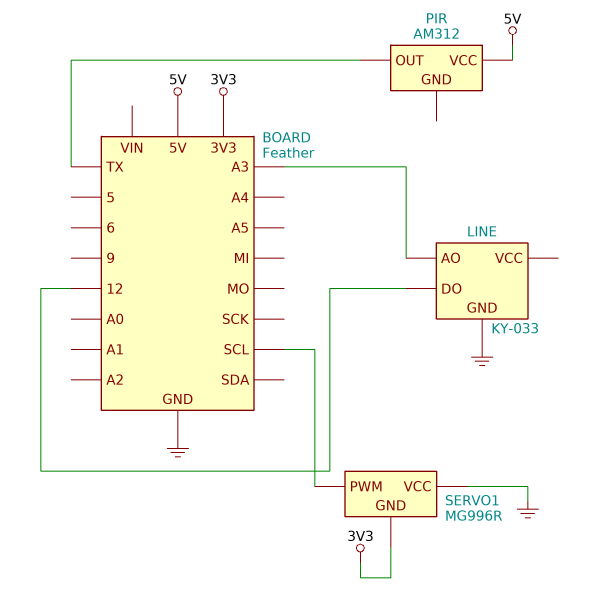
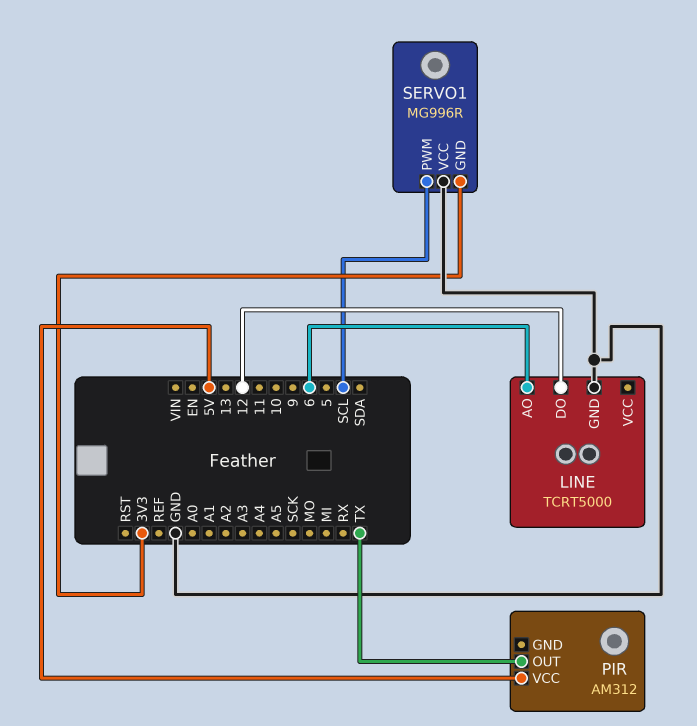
LINE: KY-033 -> TCRT5000
LINE pin AO: A3 -> 6

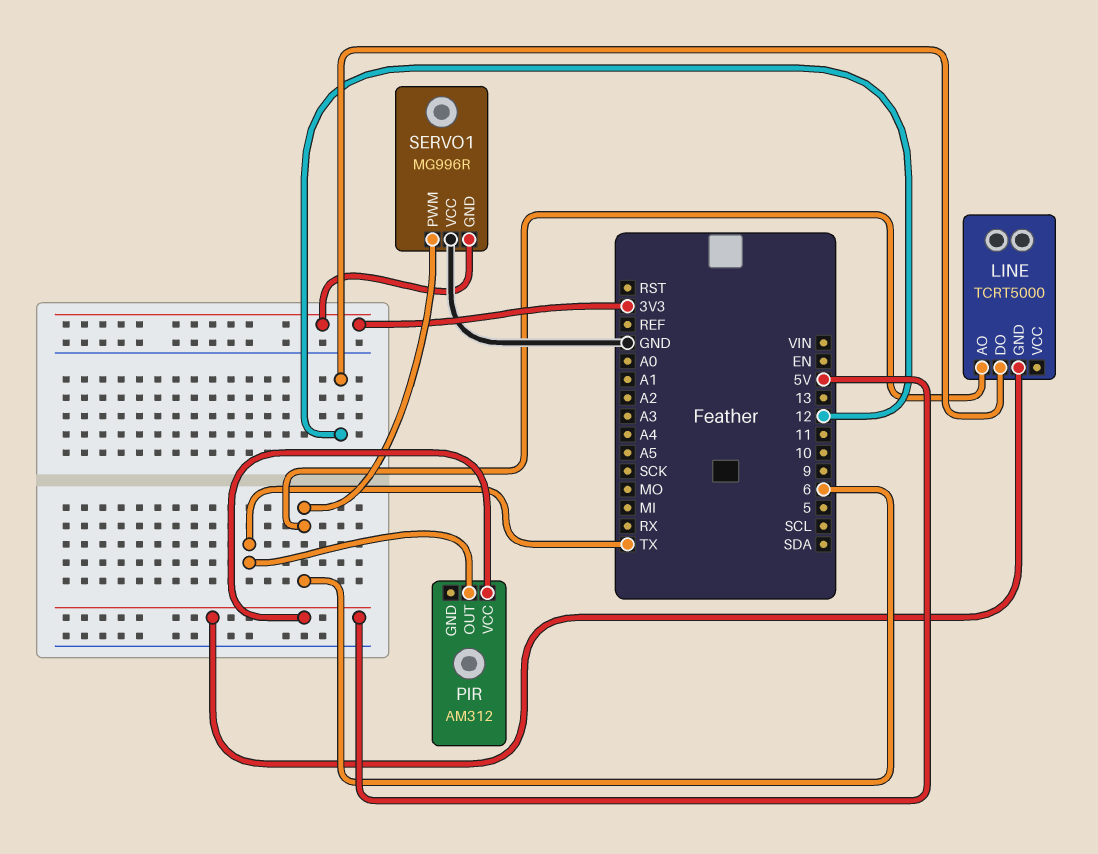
LINE pin GND: GND -> 5V
SERVO1 pin PWM: SCL -> 6

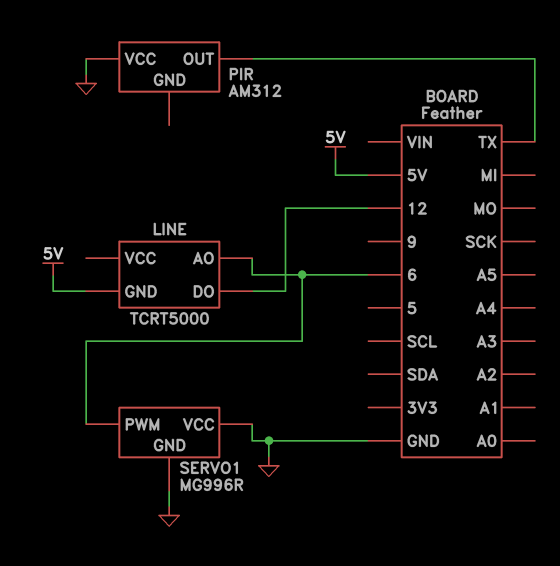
PIR pin VCC: 5V -> GND
SERVO1 pin GND: 3V3 -> GND

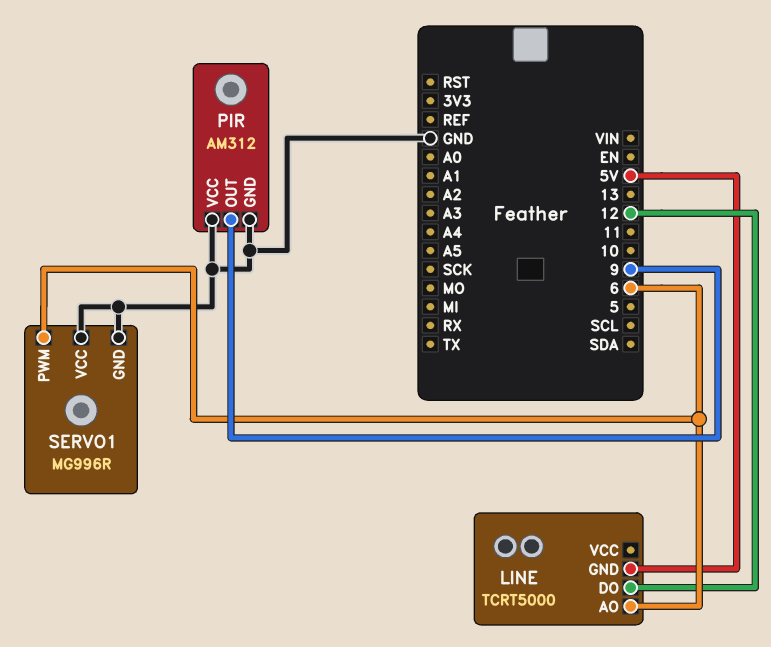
PIR pin GND: none -> GND
PIR pin OUT: TX -> 9

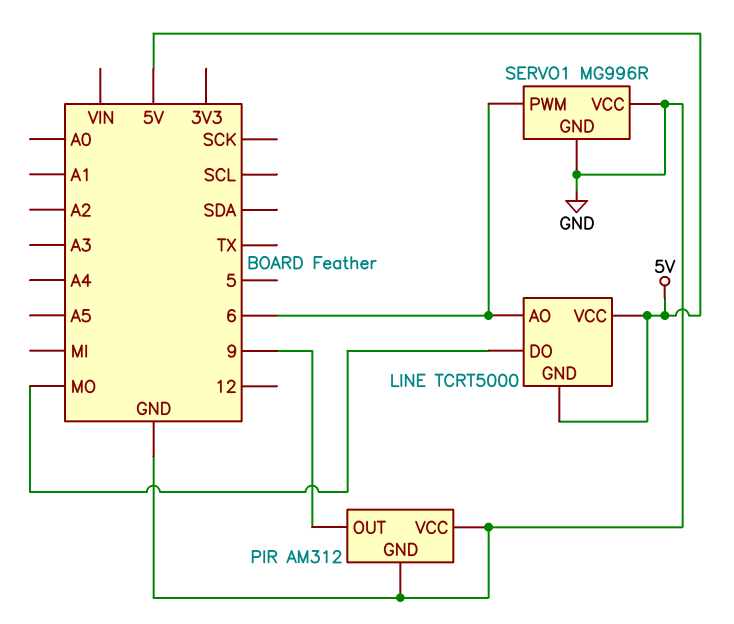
LINE pin DO: 12 -> MO
LINE pin VCC: none -> 5V

